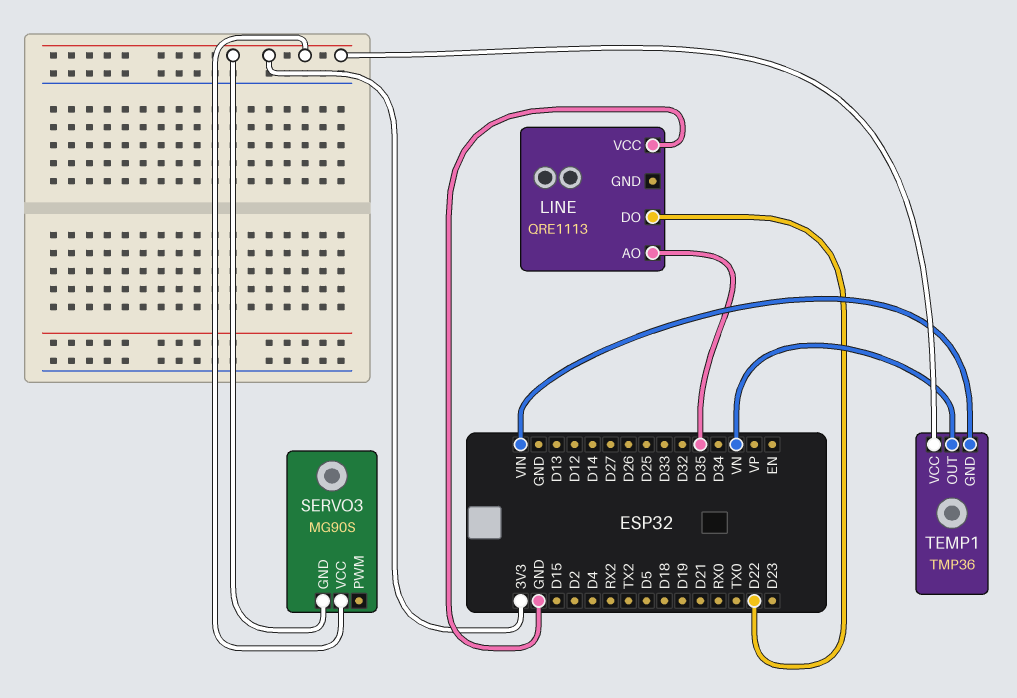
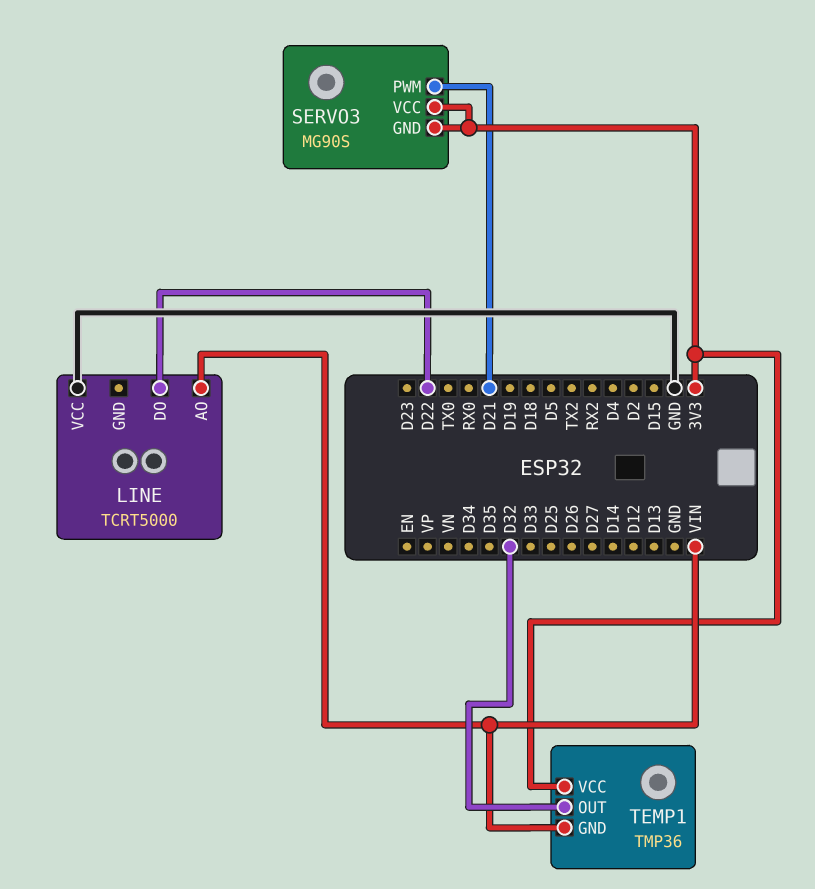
LINE: QRE1113 -> TCRT5000
LINE pin AO: D35 -> VIN
SERVO3 pin PWM: none -> D21
TEMP1 pin OUT: VN -> D32

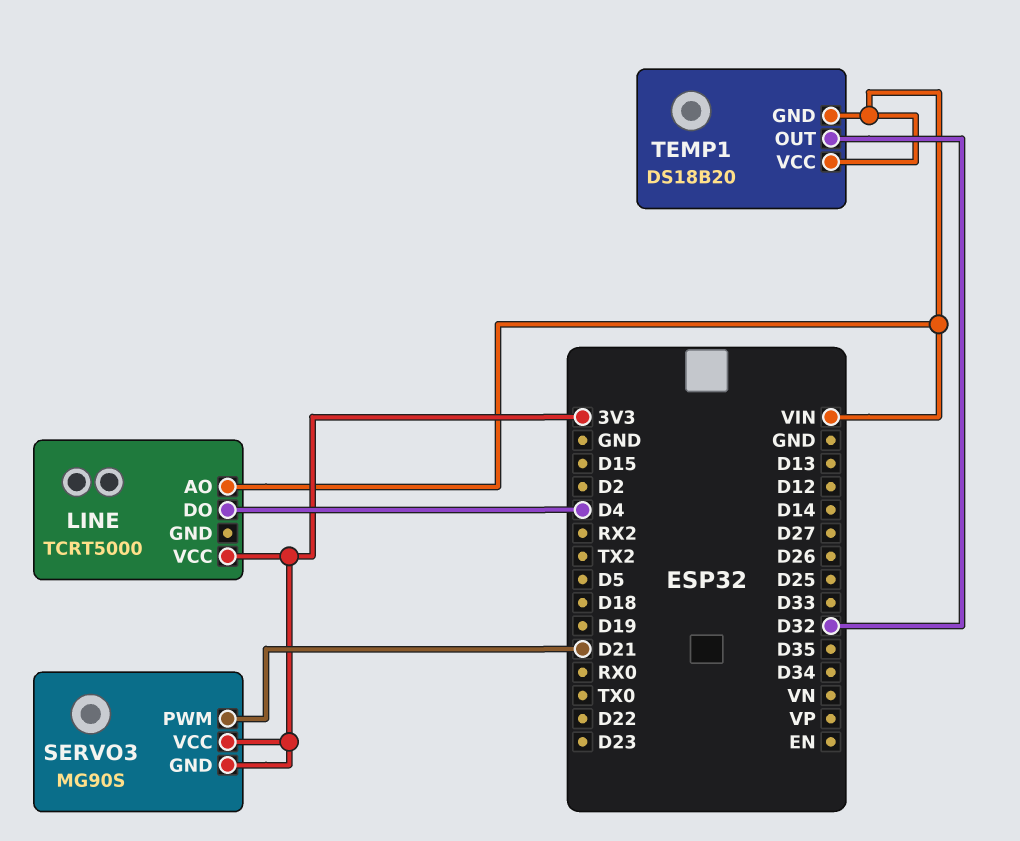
LINE pin DO: D22 -> D4
LINE pin VCC: GND -> 3V3
TEMP1: TMP36 -> DS18B20
TEMP1 pin VCC: 3V3 -> VIN

